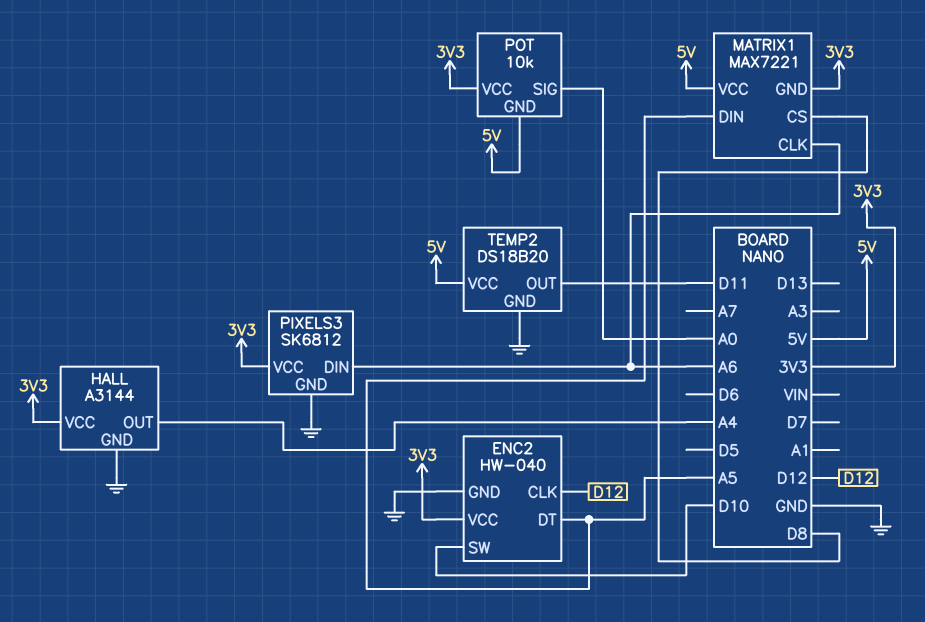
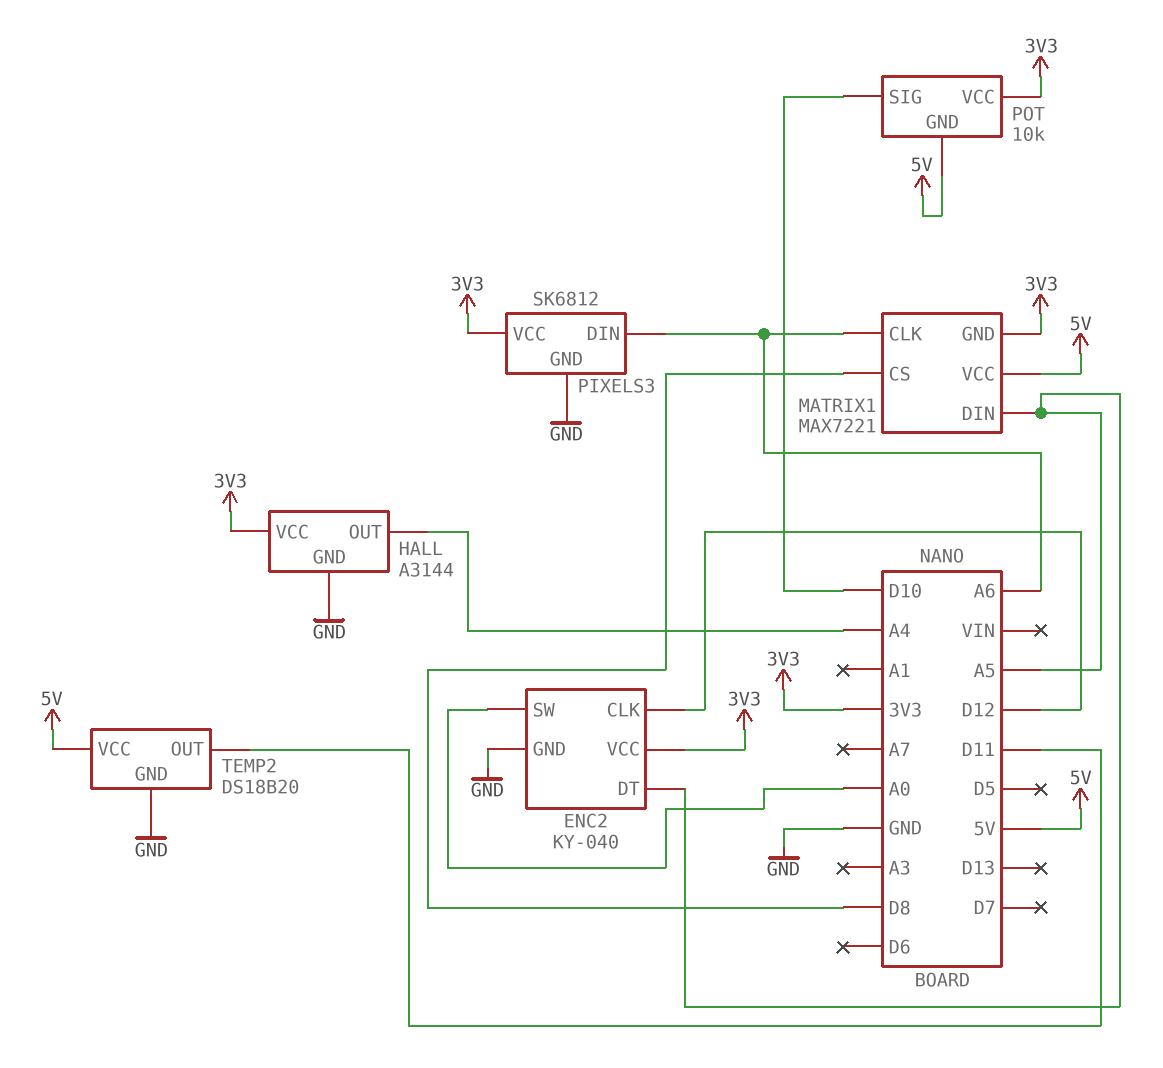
ENC2: HW-040 -> KY-040
ENC2 pin SW: D10 -> A0
POT pin SIG: A0 -> D10

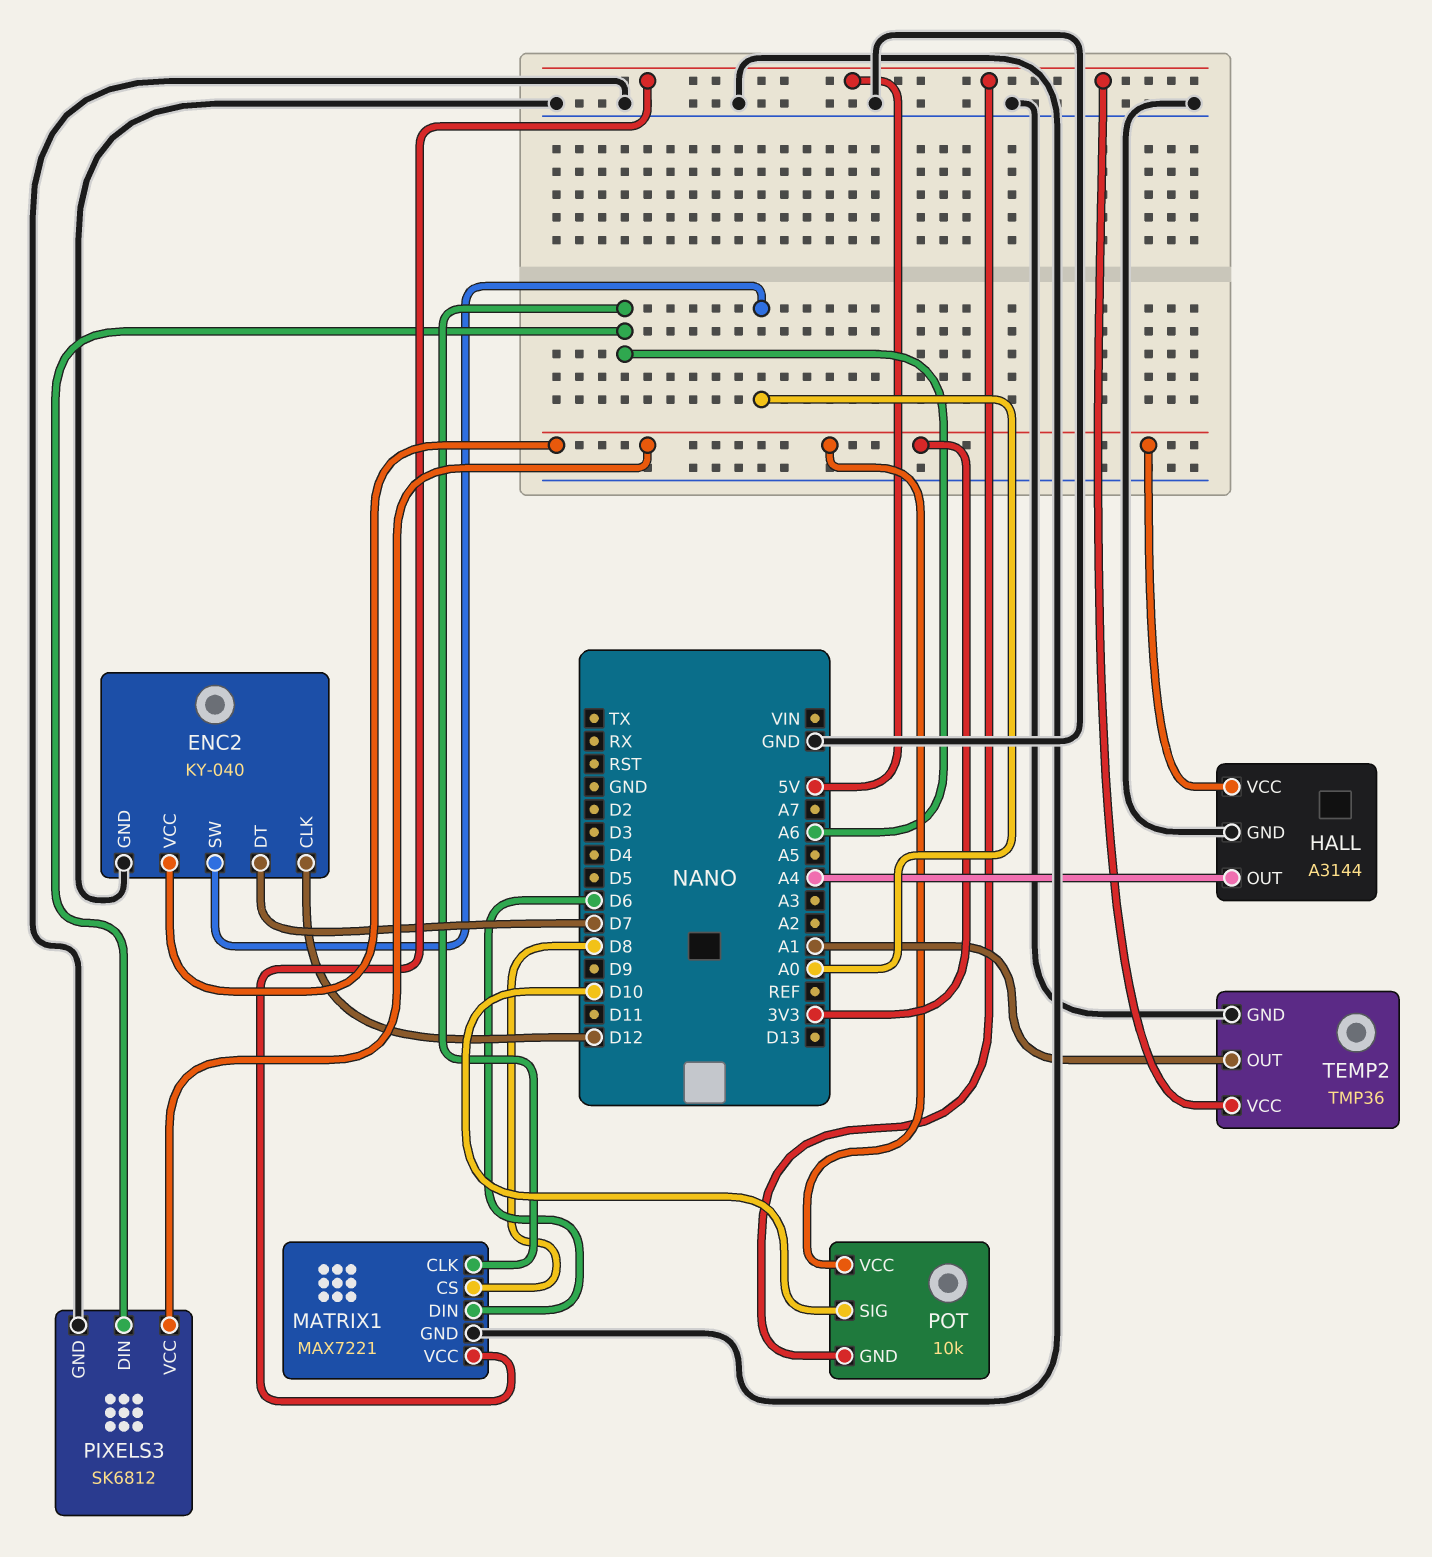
ENC2 pin DT: A5 -> D7
MATRIX1 pin DIN: A5 -> D6
MATRIX1 pin GND: 3V3 -> GND
TEMP2: DS18B20 -> TMP36
TEMP2 pin OUT: D11 -> A1

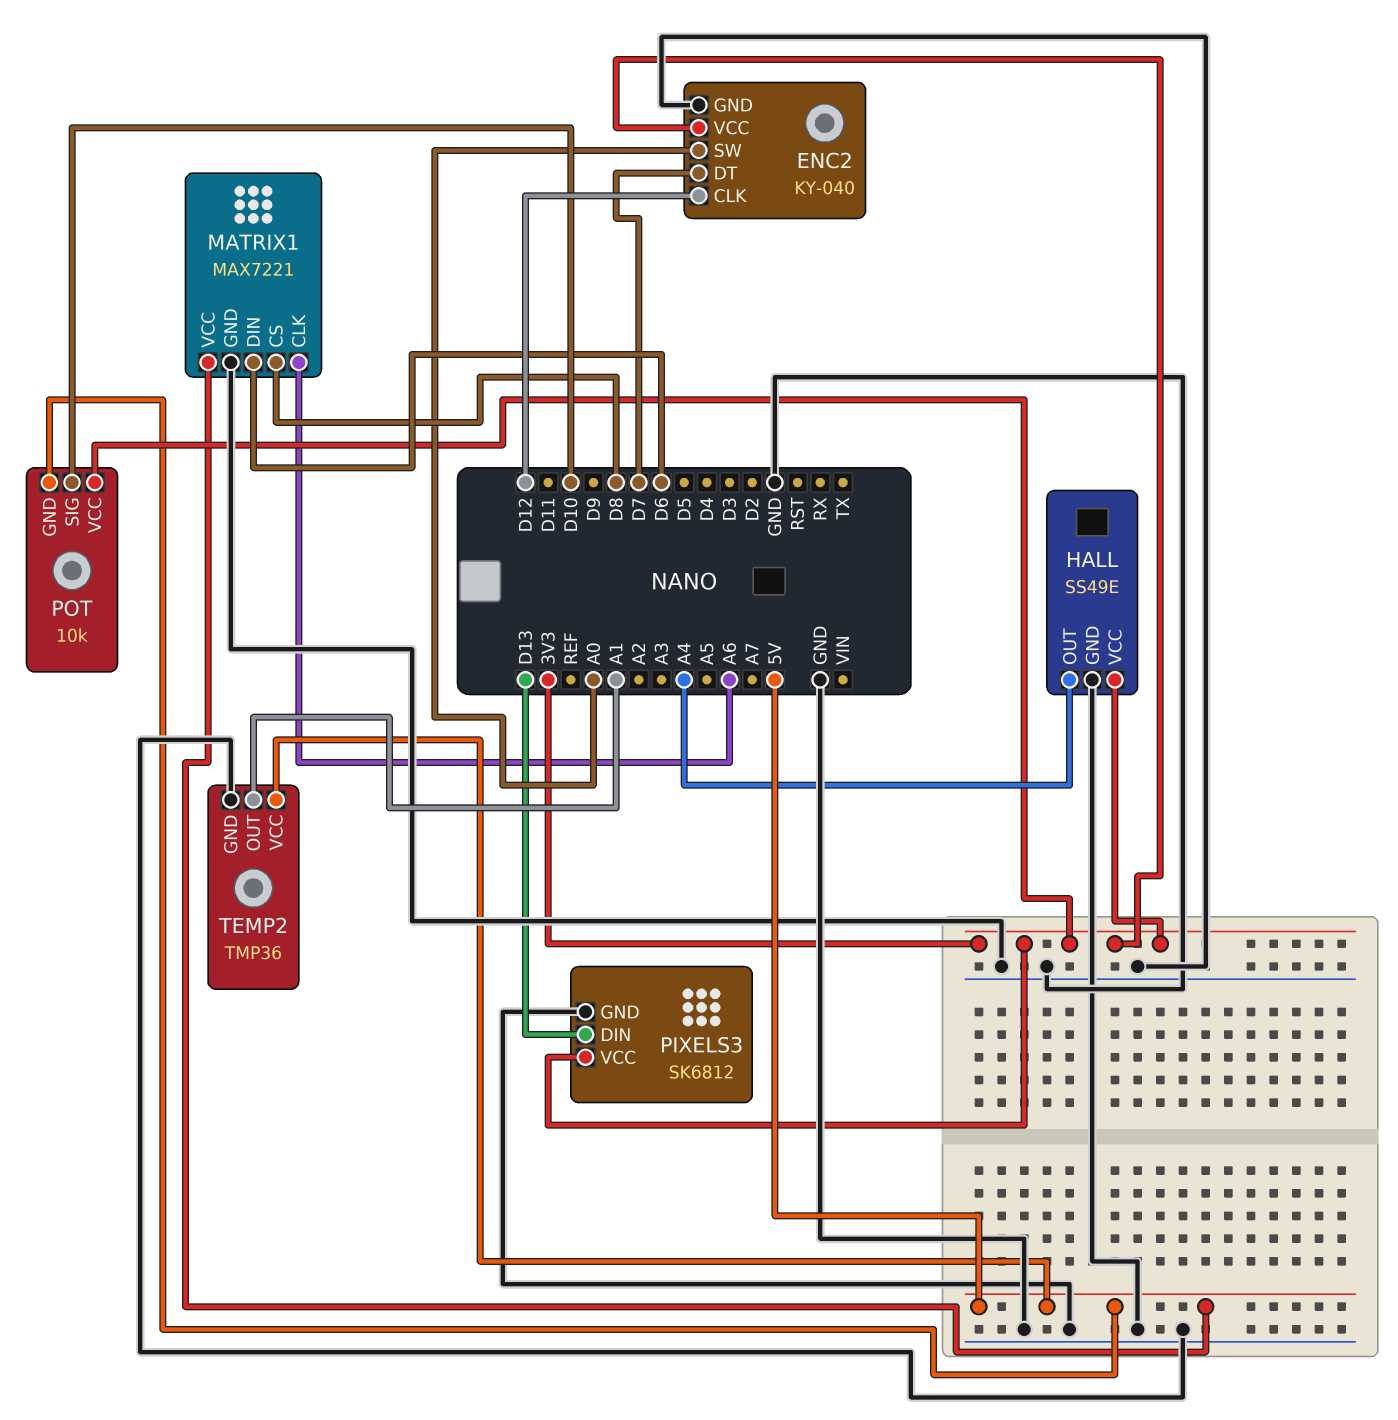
HALL: A3144 -> SS49E
PIXELS3 pin DIN: A6 -> D13

